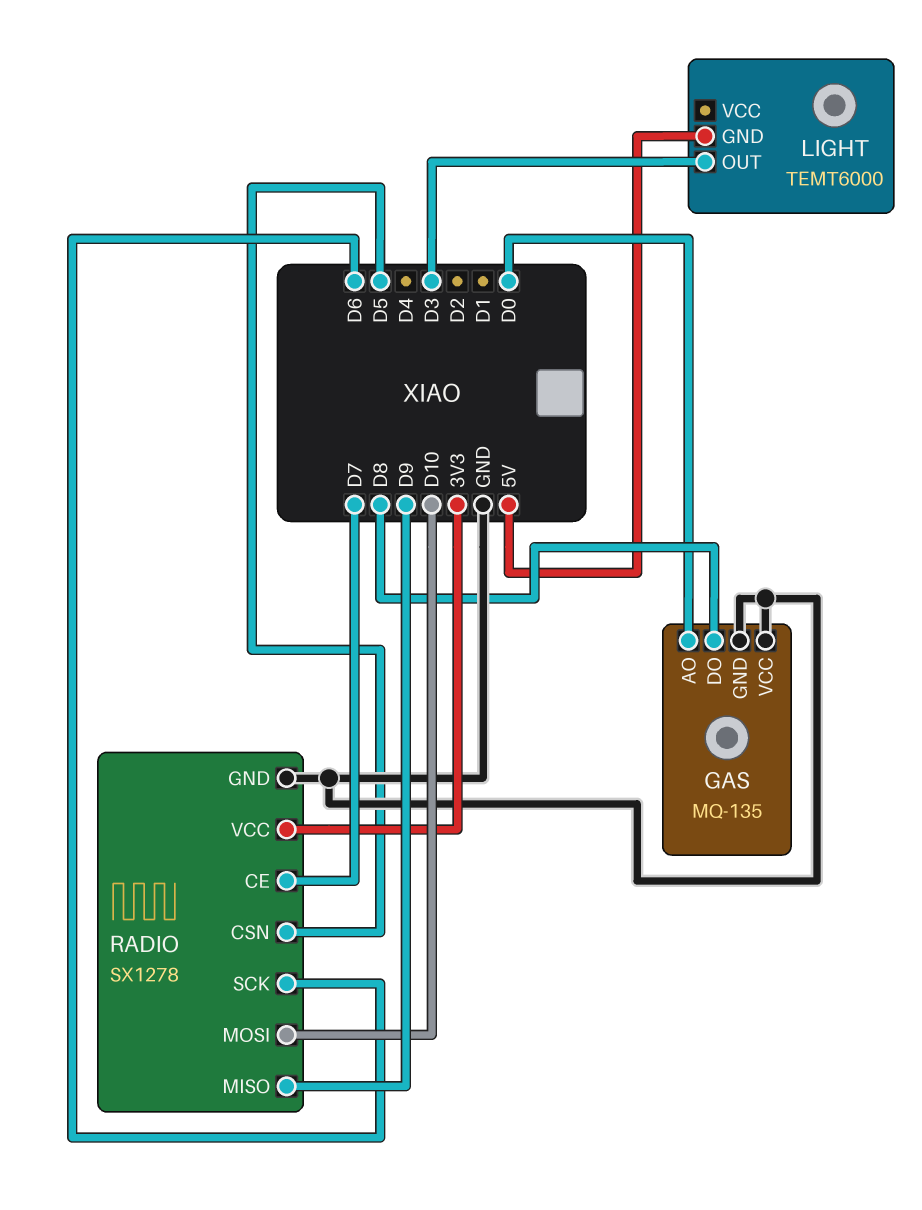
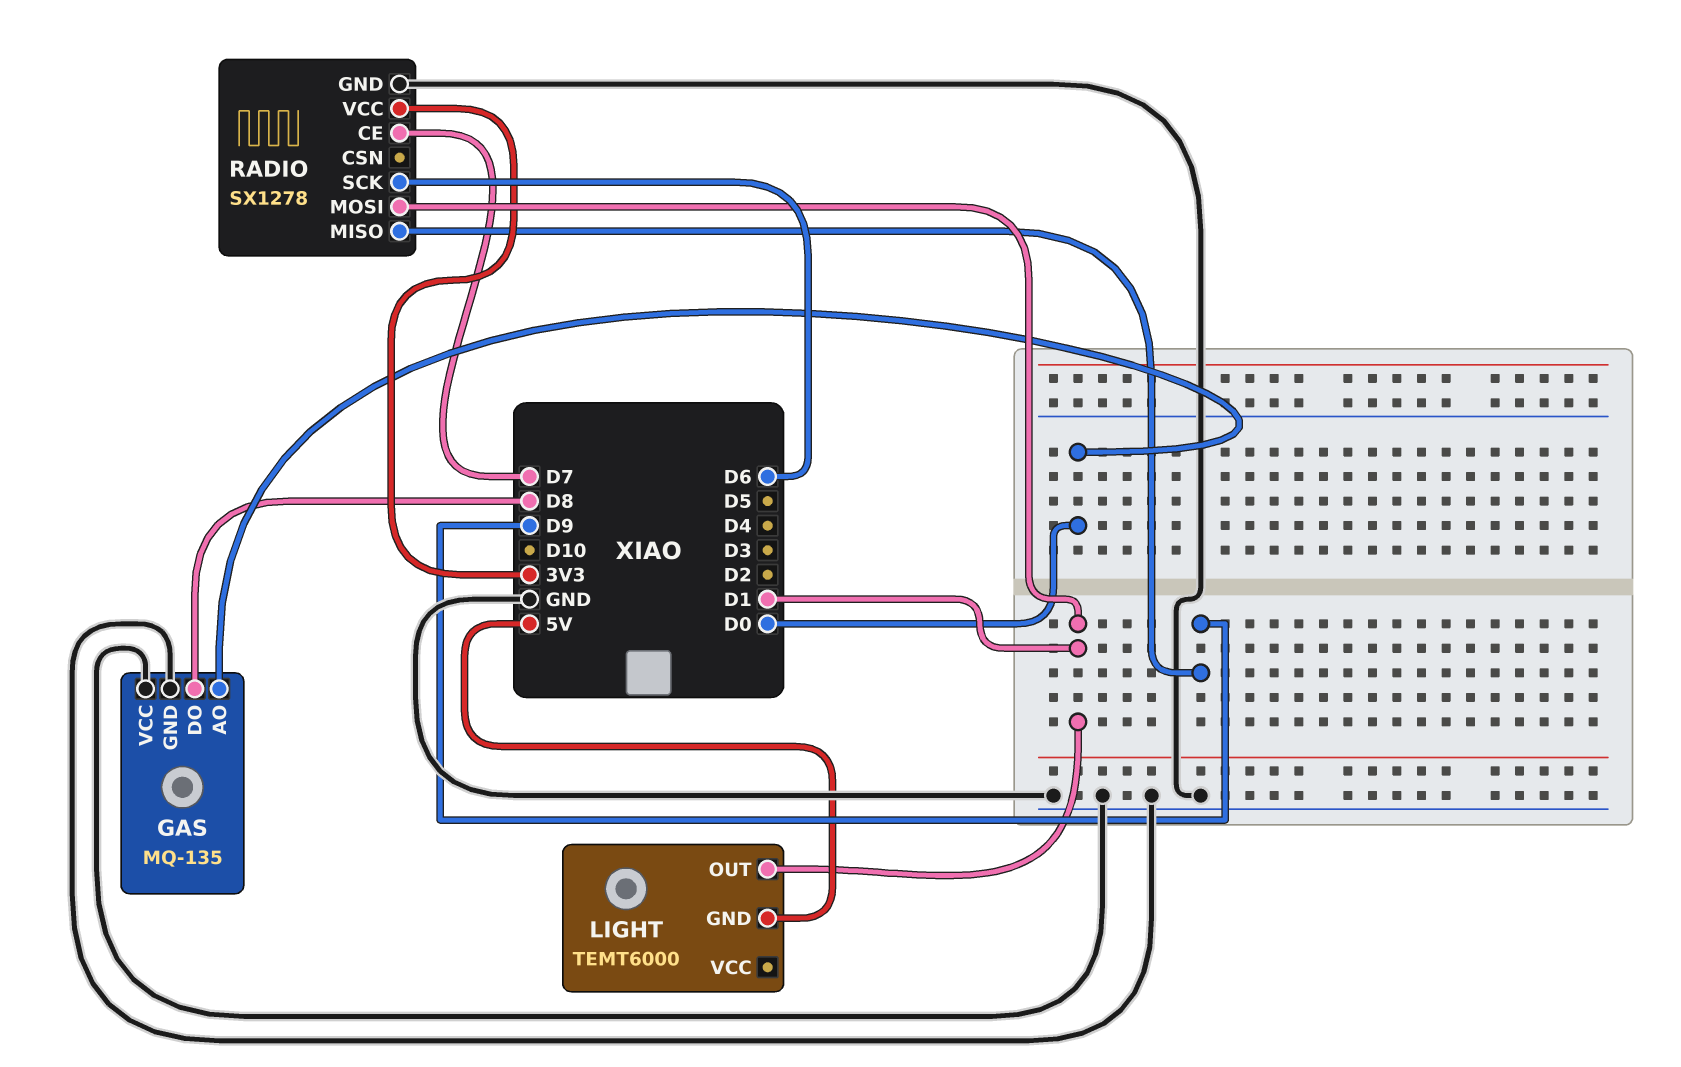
LIGHT pin OUT: D3 -> D1
RADIO pin CSN: D5 -> none
RADIO pin MOSI: D10 -> D1

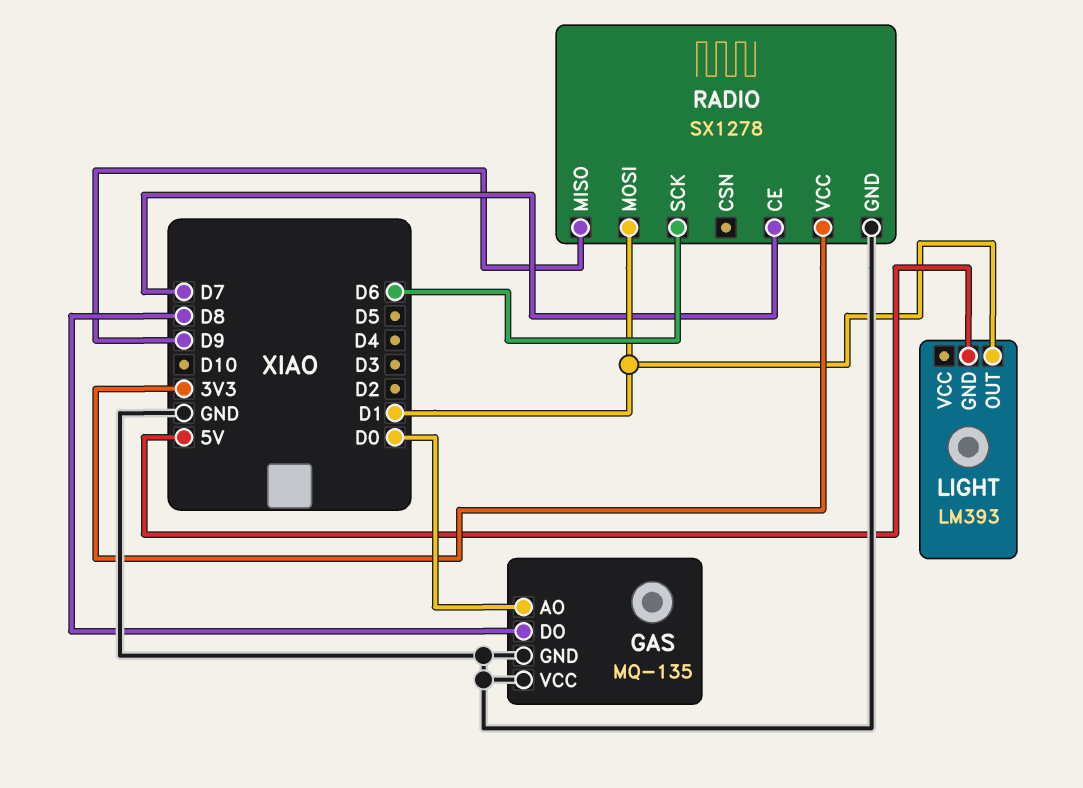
LIGHT: TEMT6000 -> LM393

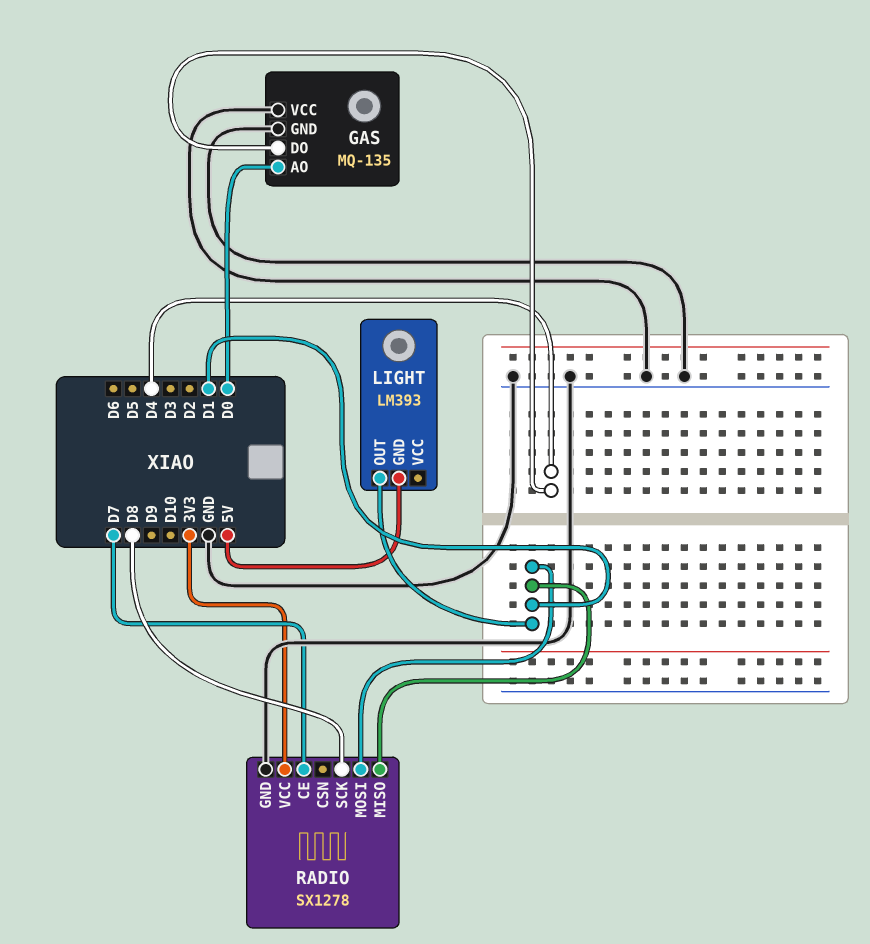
GAS pin DO: D8 -> D4
RADIO pin MISO: D9 -> D1
RADIO pin SCK: D6 -> D8

